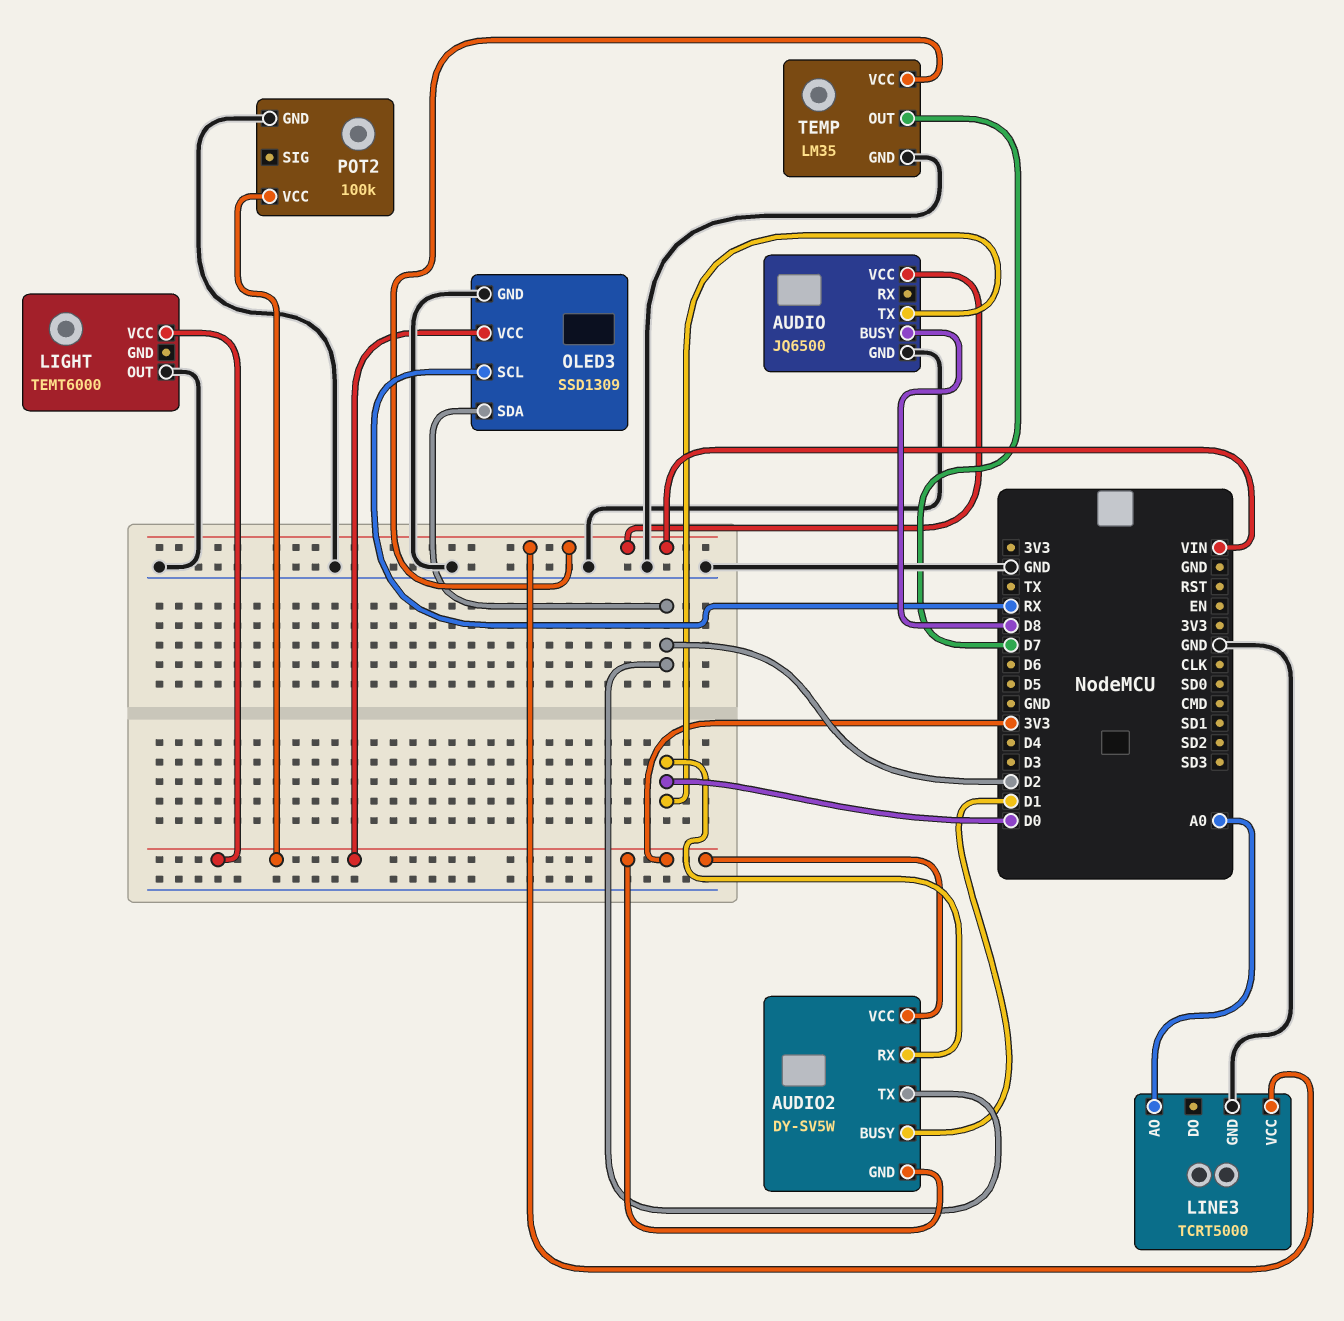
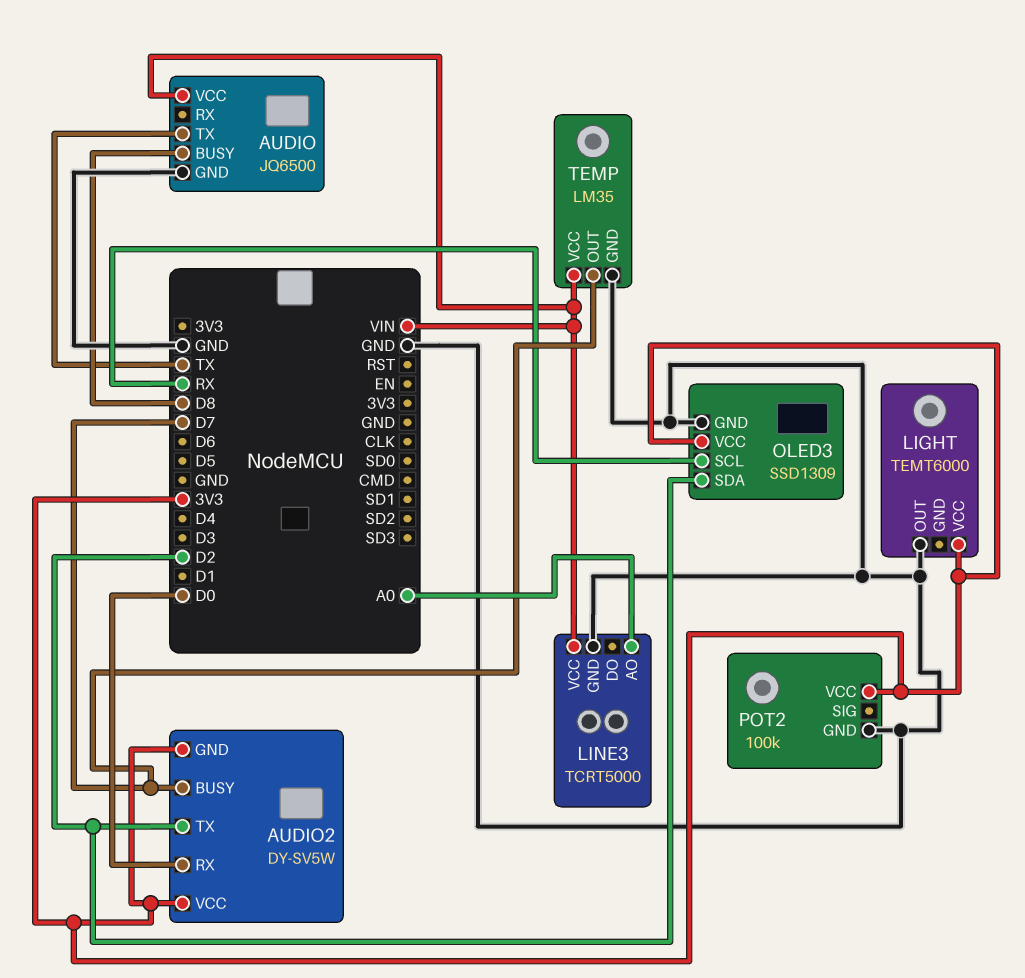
AUDIO pin TX: D0 -> TX
AUDIO2 pin BUSY: D1 -> D7

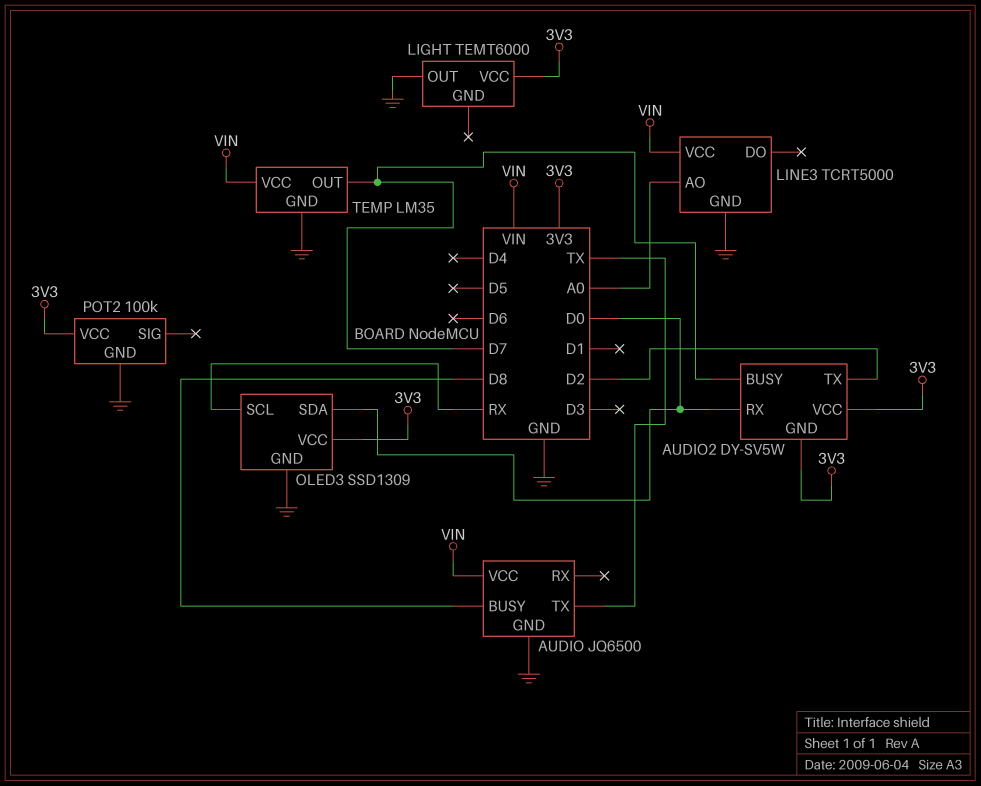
OLED3 pin SDA: D2 -> D0

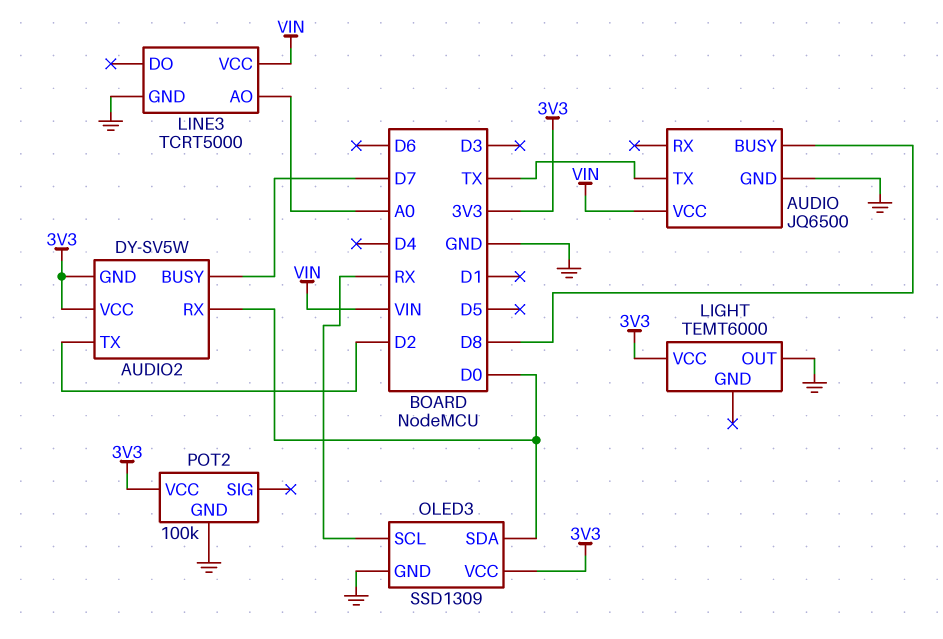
TEMP: LM35 -> none
TEMP pin GND: GND -> none
TEMP pin OUT: D7 -> none
TEMP pin VCC: VIN -> none

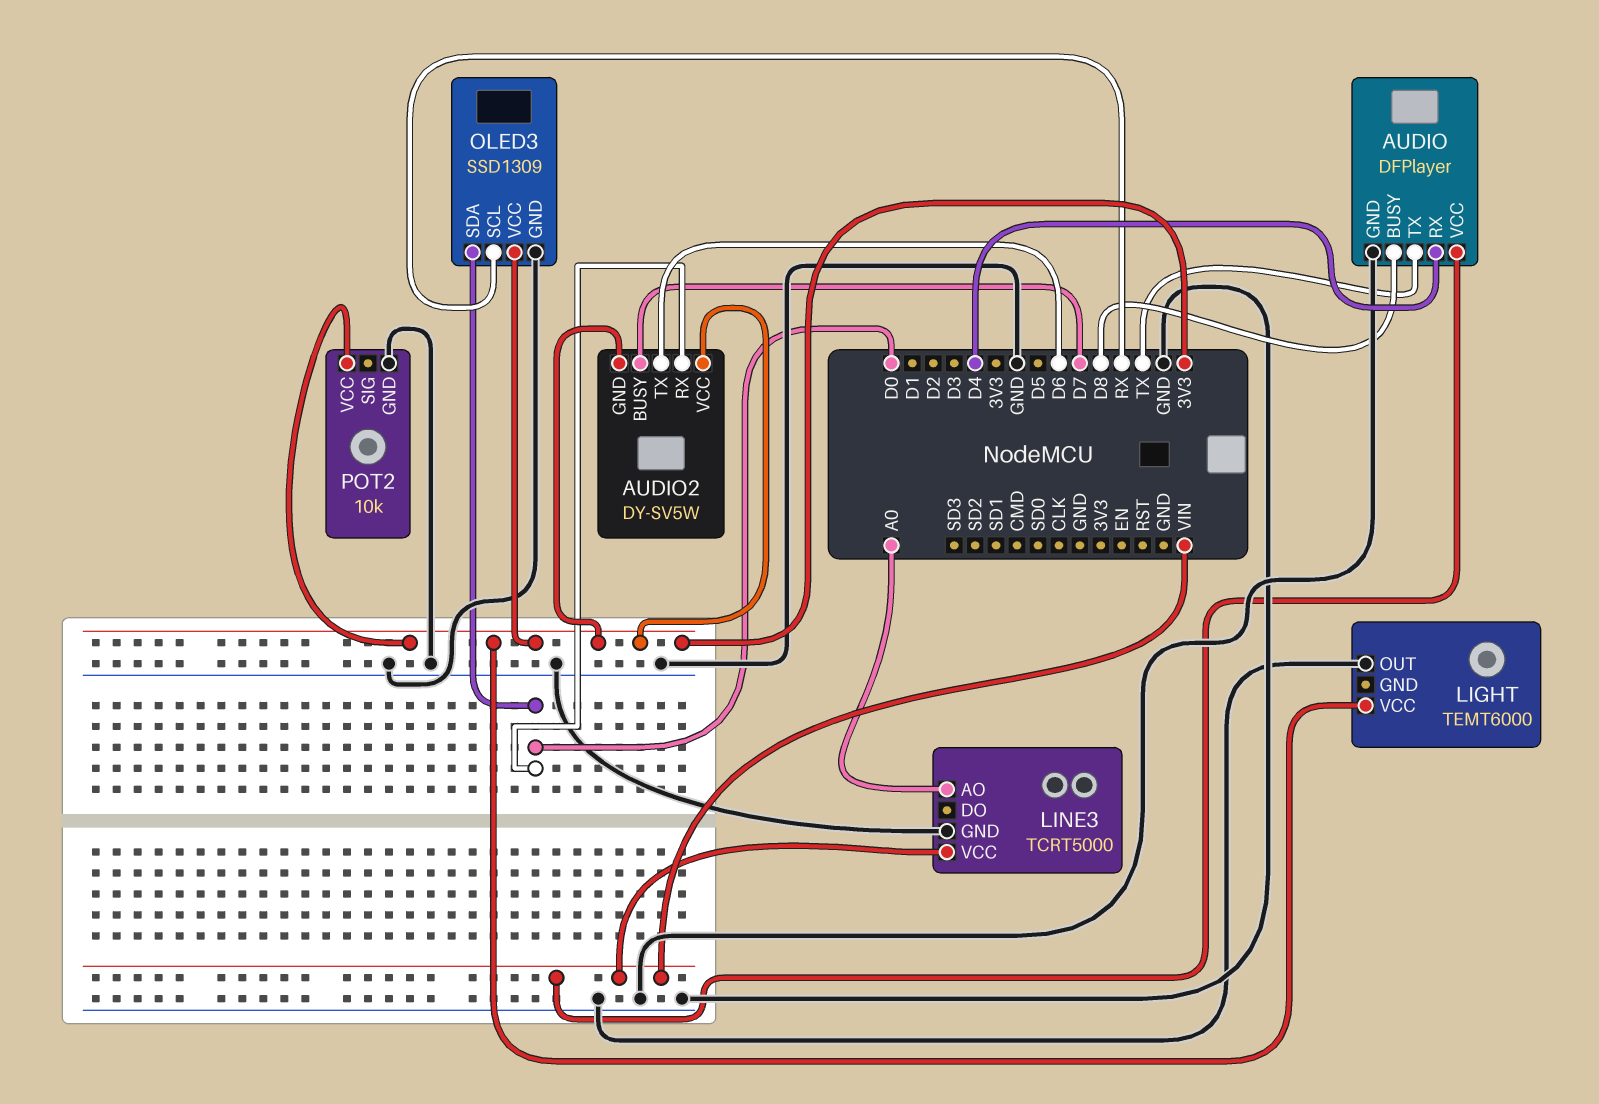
AUDIO: JQ6500 -> DFPlayer
AUDIO pin RX: none -> D4
AUDIO2 pin TX: D2 -> D6
POT2: 100k -> 10k

